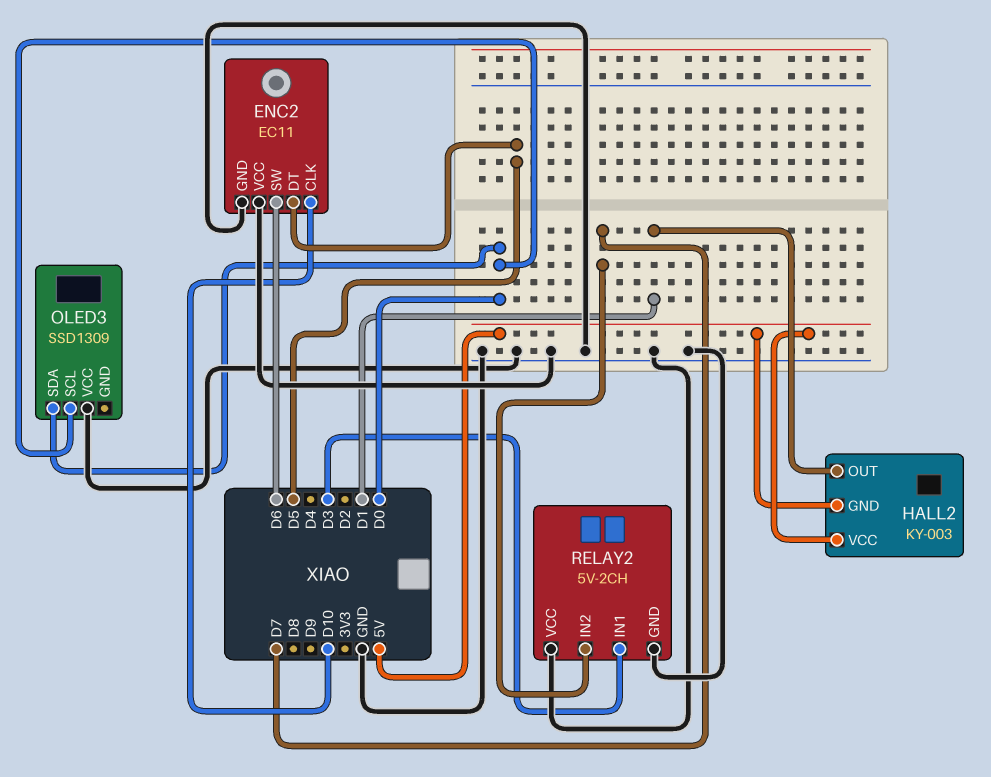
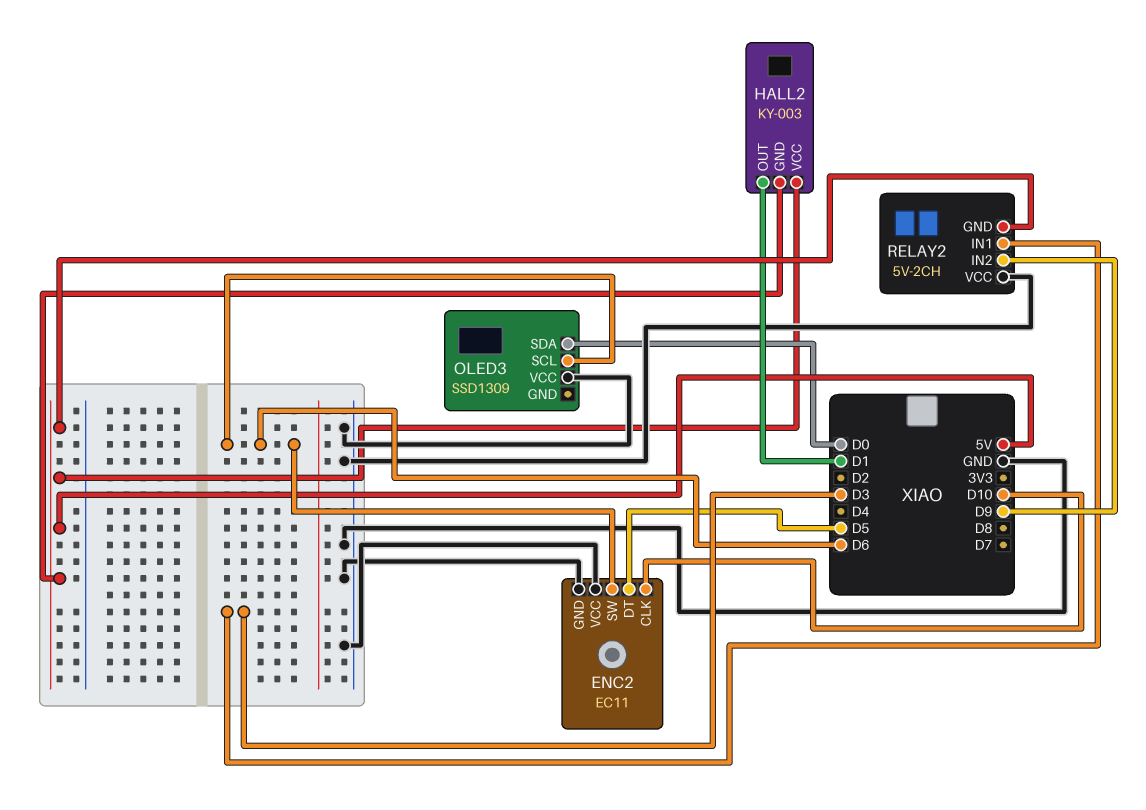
OLED3 pin SCL: D0 -> D6
RELAY2 pin GND: GND -> 5V
RELAY2 pin IN2: D7 -> D9

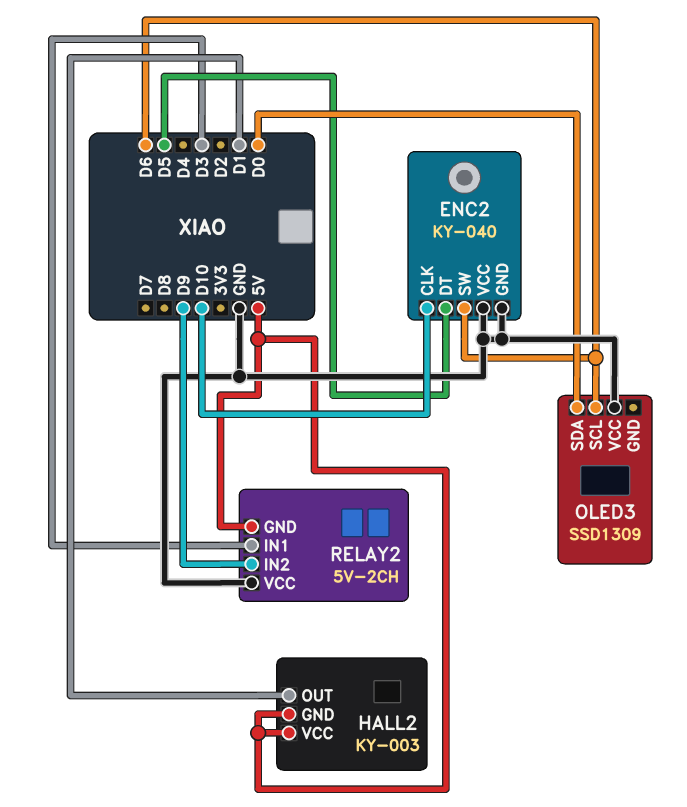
ENC2: EC11 -> KY-040

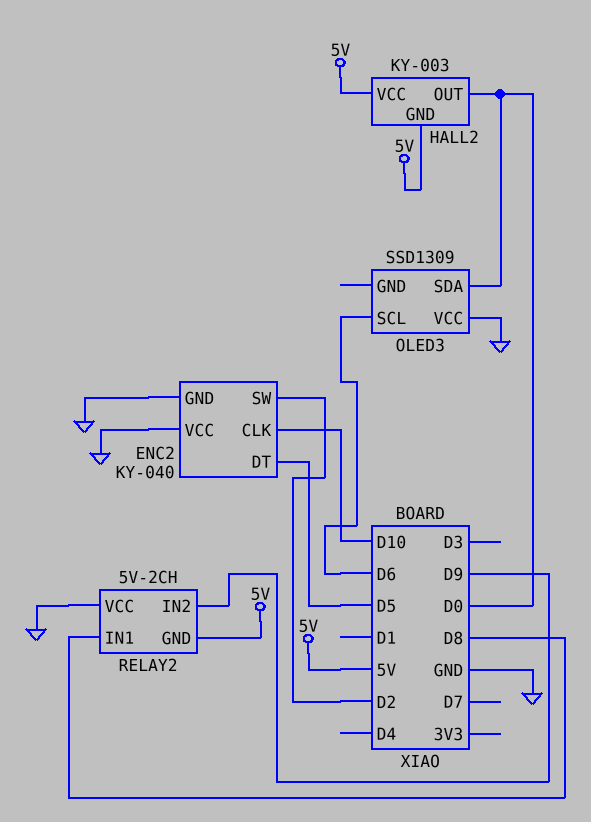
ENC2 pin SW: D6 -> D2
HALL2 pin OUT: D1 -> D0
RELAY2 pin IN1: D3 -> D8

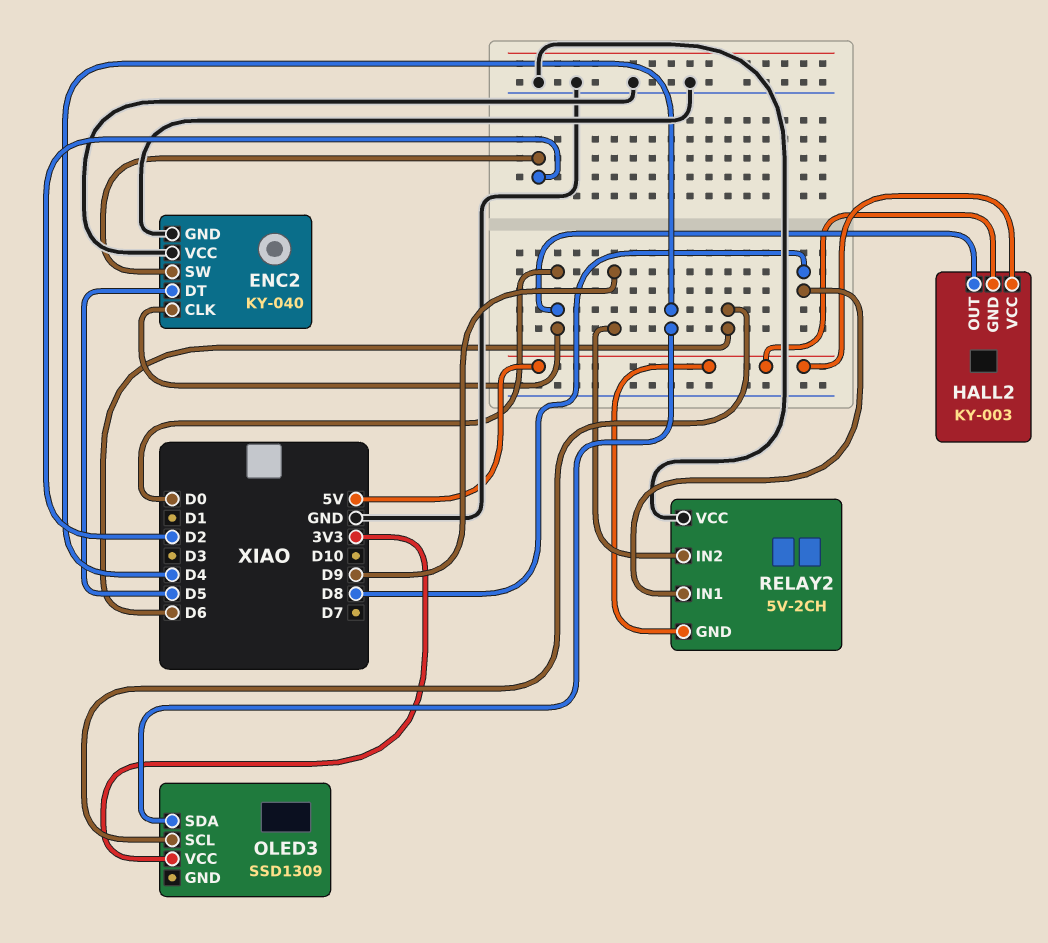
ENC2 pin CLK: D10 -> D0
OLED3 pin SDA: D0 -> D4
OLED3 pin VCC: GND -> 3V3

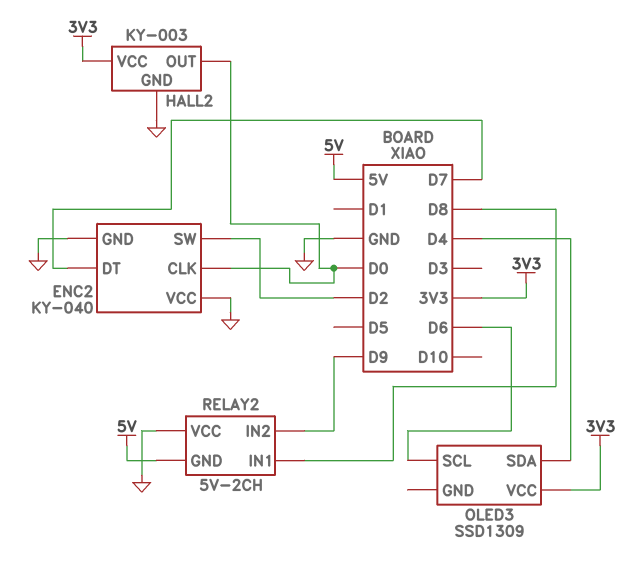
ENC2 pin DT: D5 -> D7
HALL2 pin GND: 5V -> GND
HALL2 pin VCC: 5V -> 3V3

